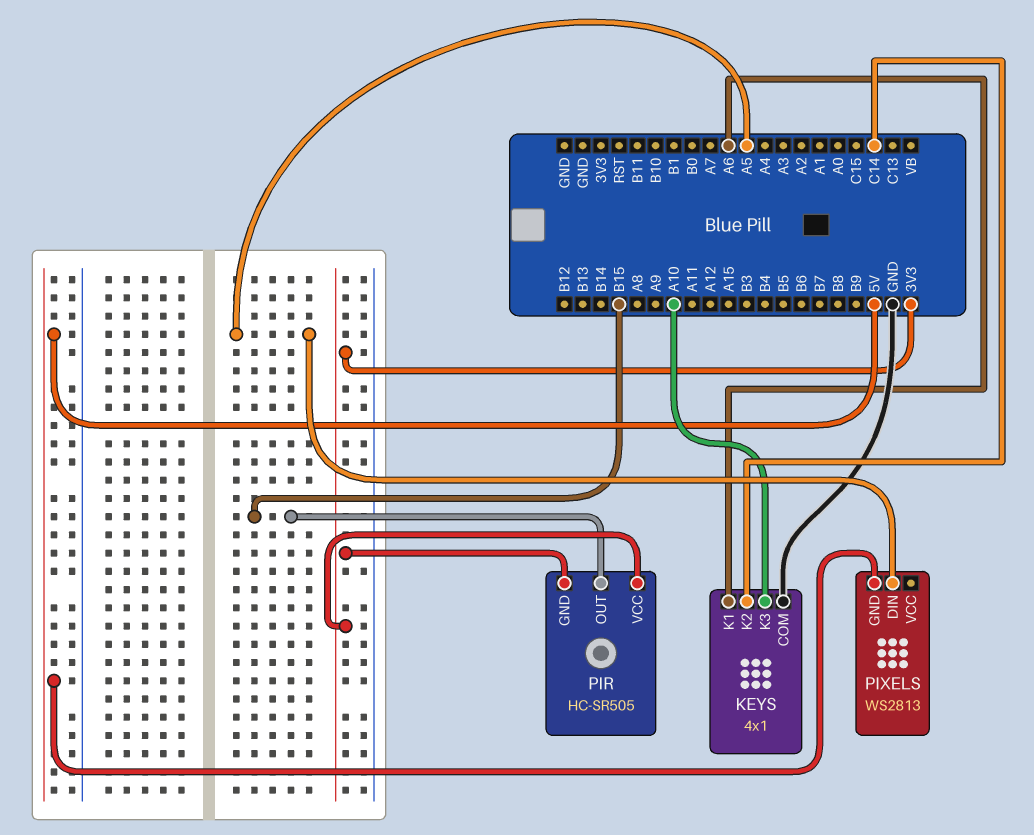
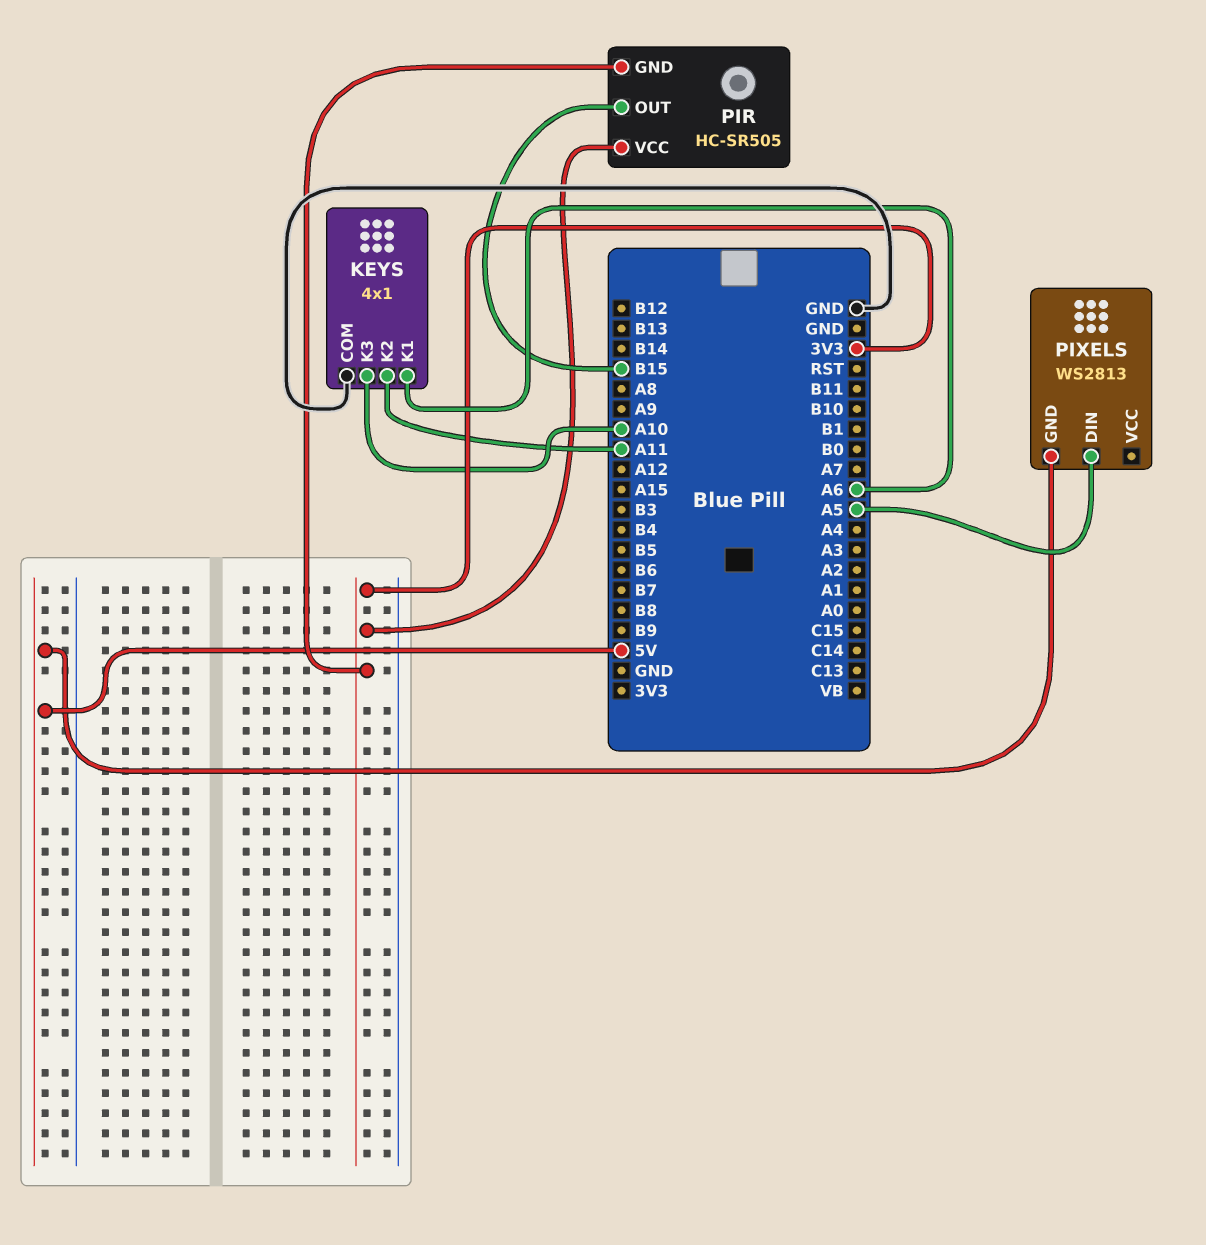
KEYS pin K2: C14 -> A11

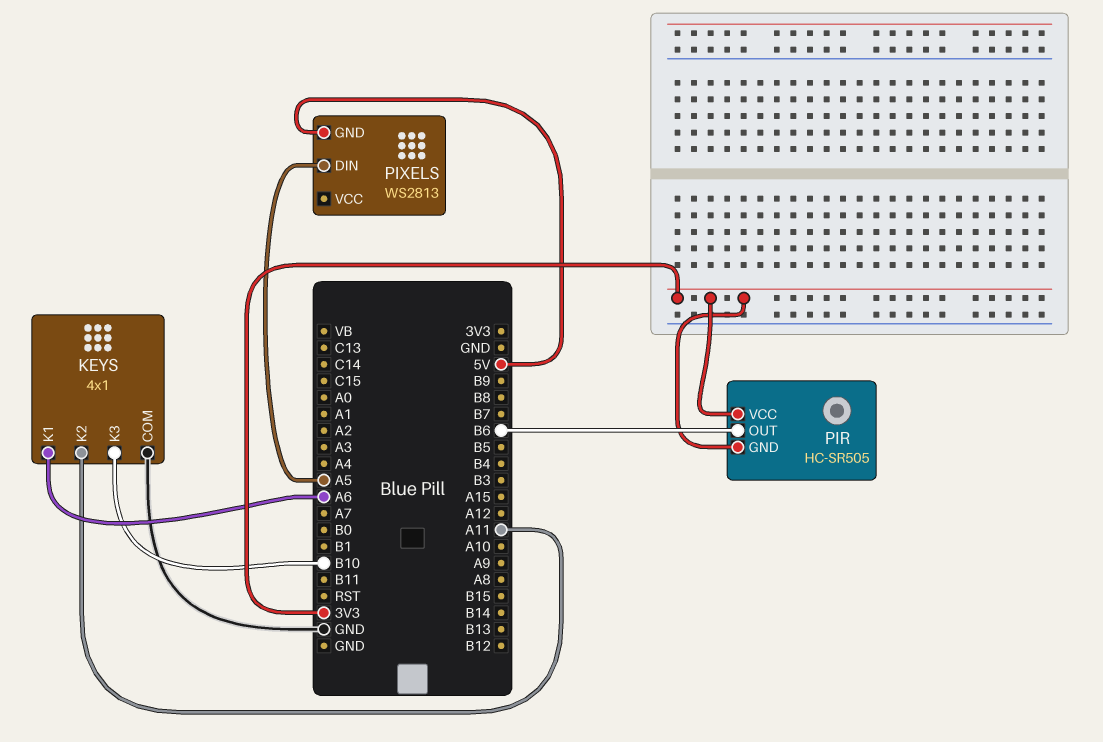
KEYS pin K3: A10 -> B10
PIR pin OUT: B15 -> B6

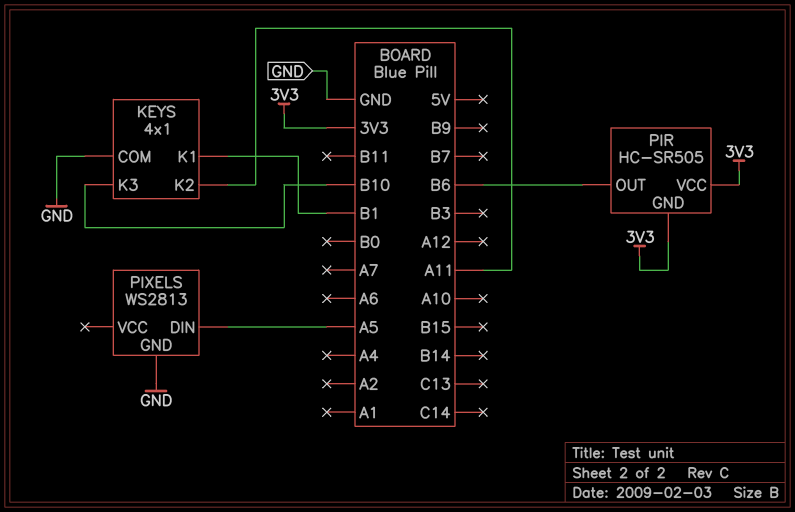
KEYS pin K1: A6 -> B1
PIXELS pin GND: 5V -> GND

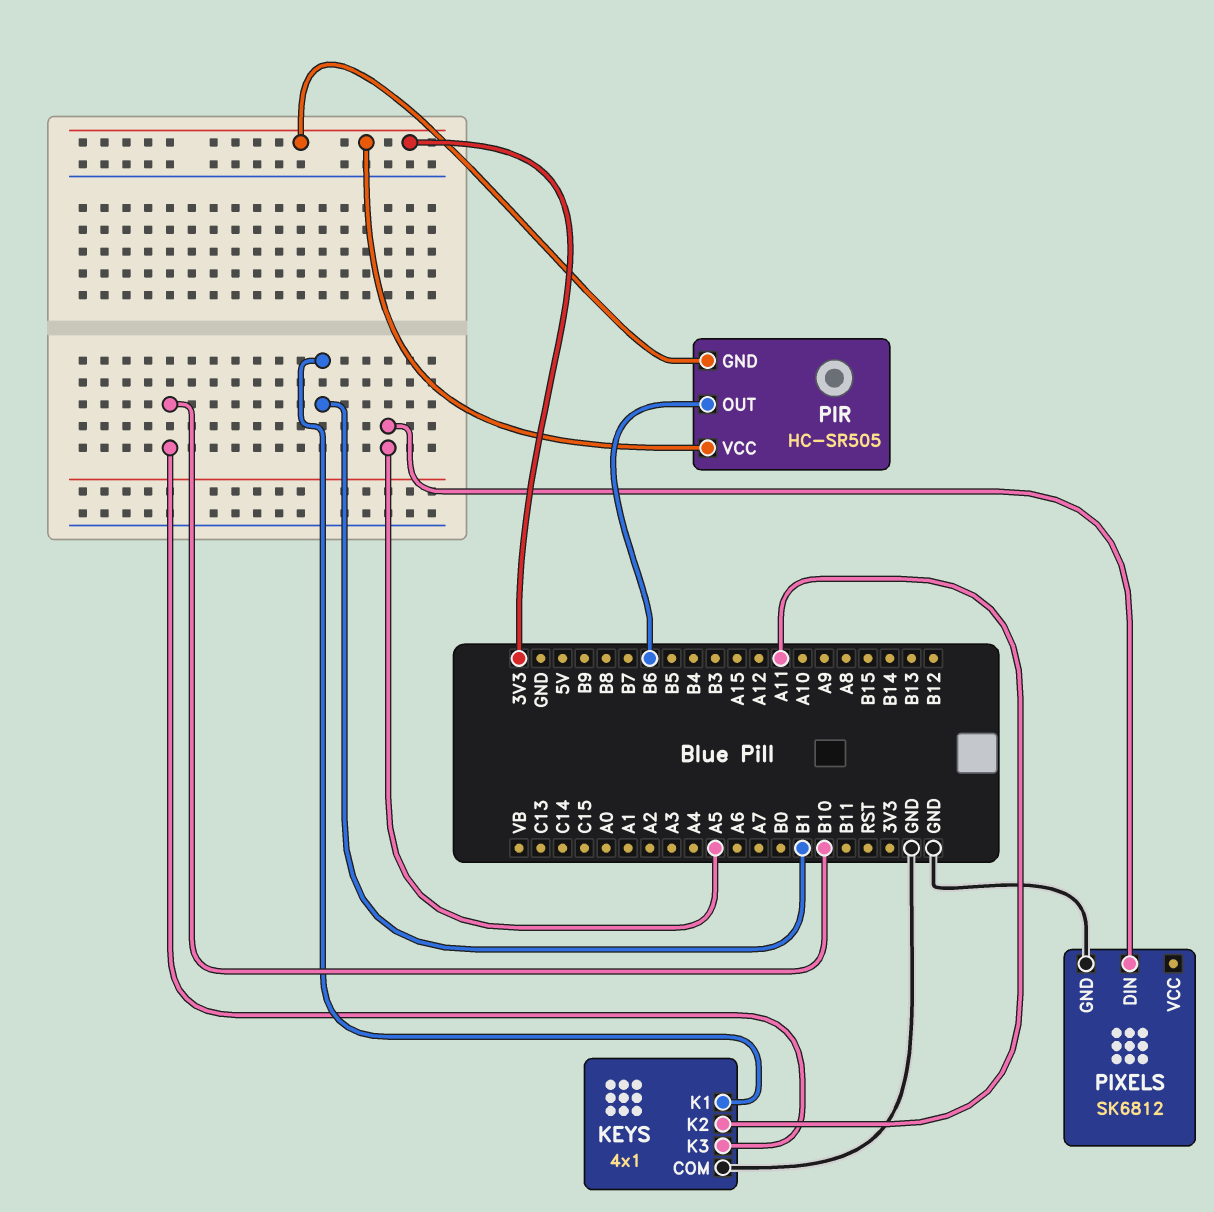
PIXELS: WS2813 -> SK6812

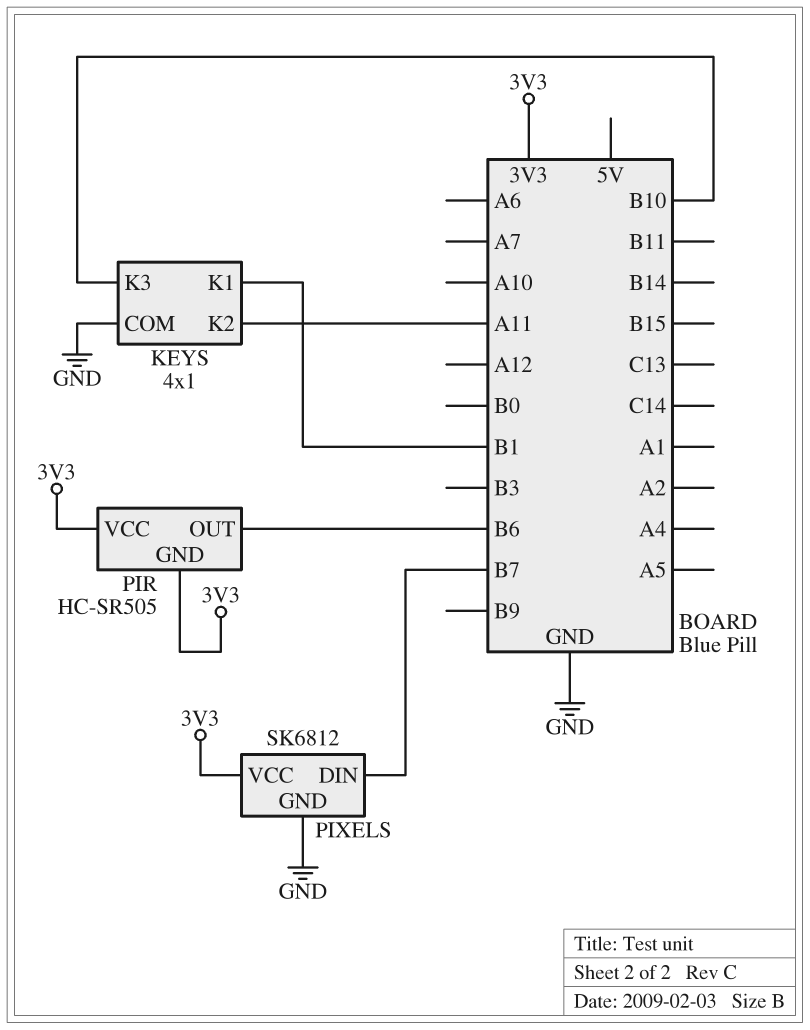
PIXELS pin DIN: A5 -> B7
PIXELS pin VCC: none -> 3V3

